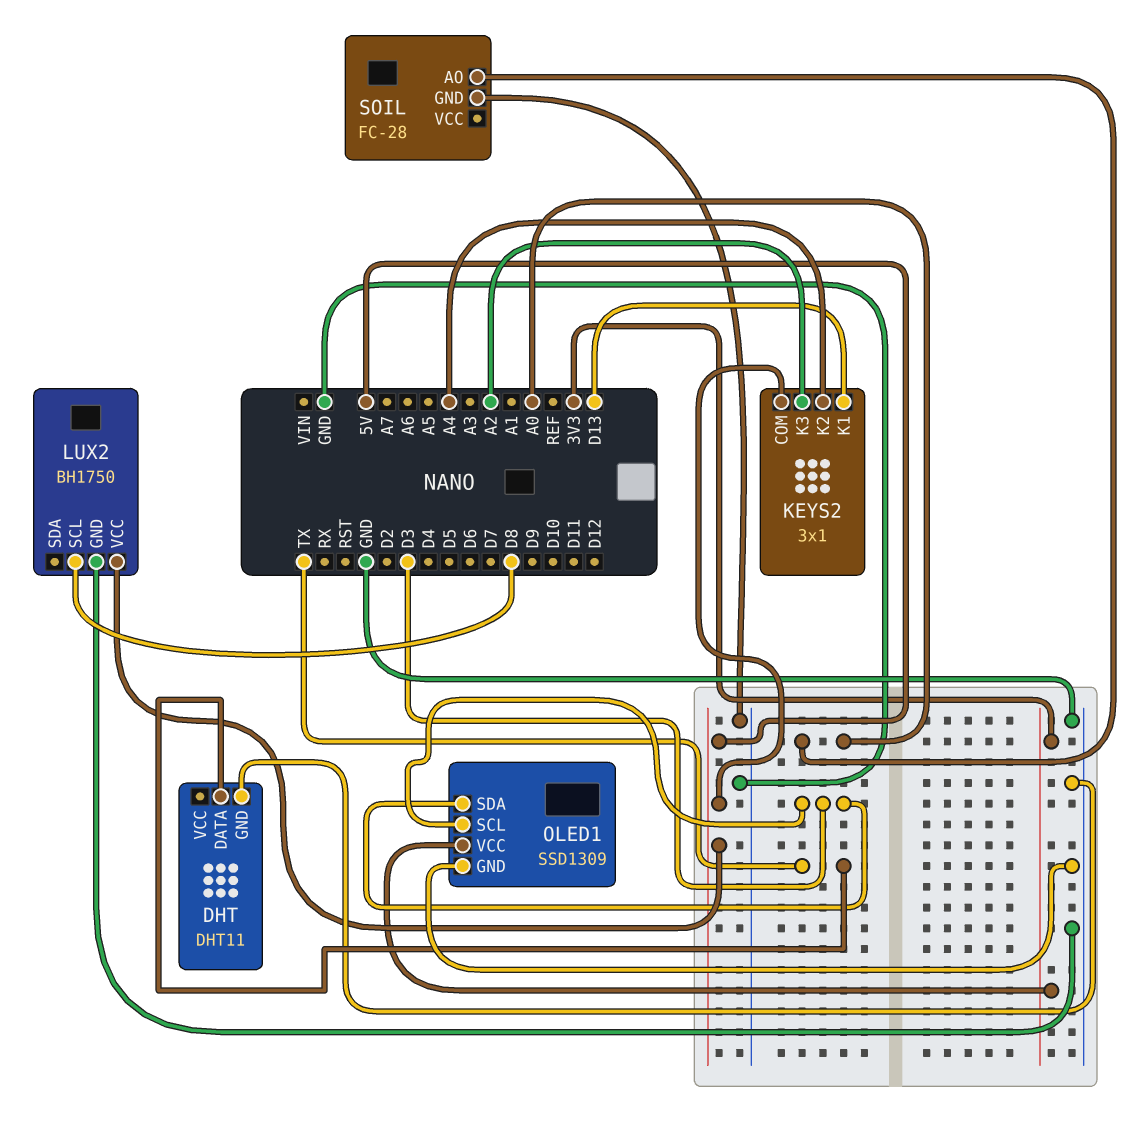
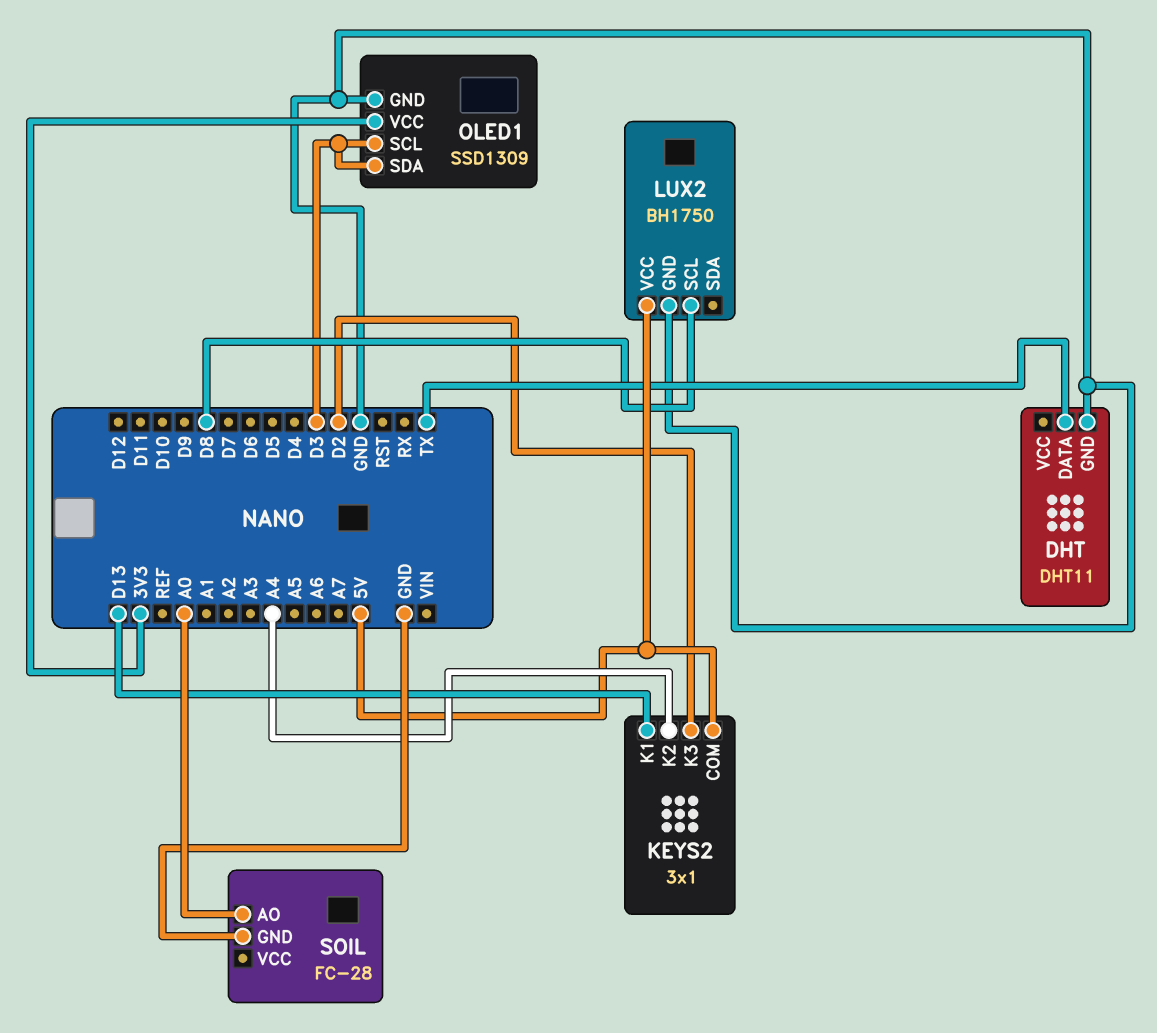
KEYS2 pin K3: A2 -> D2

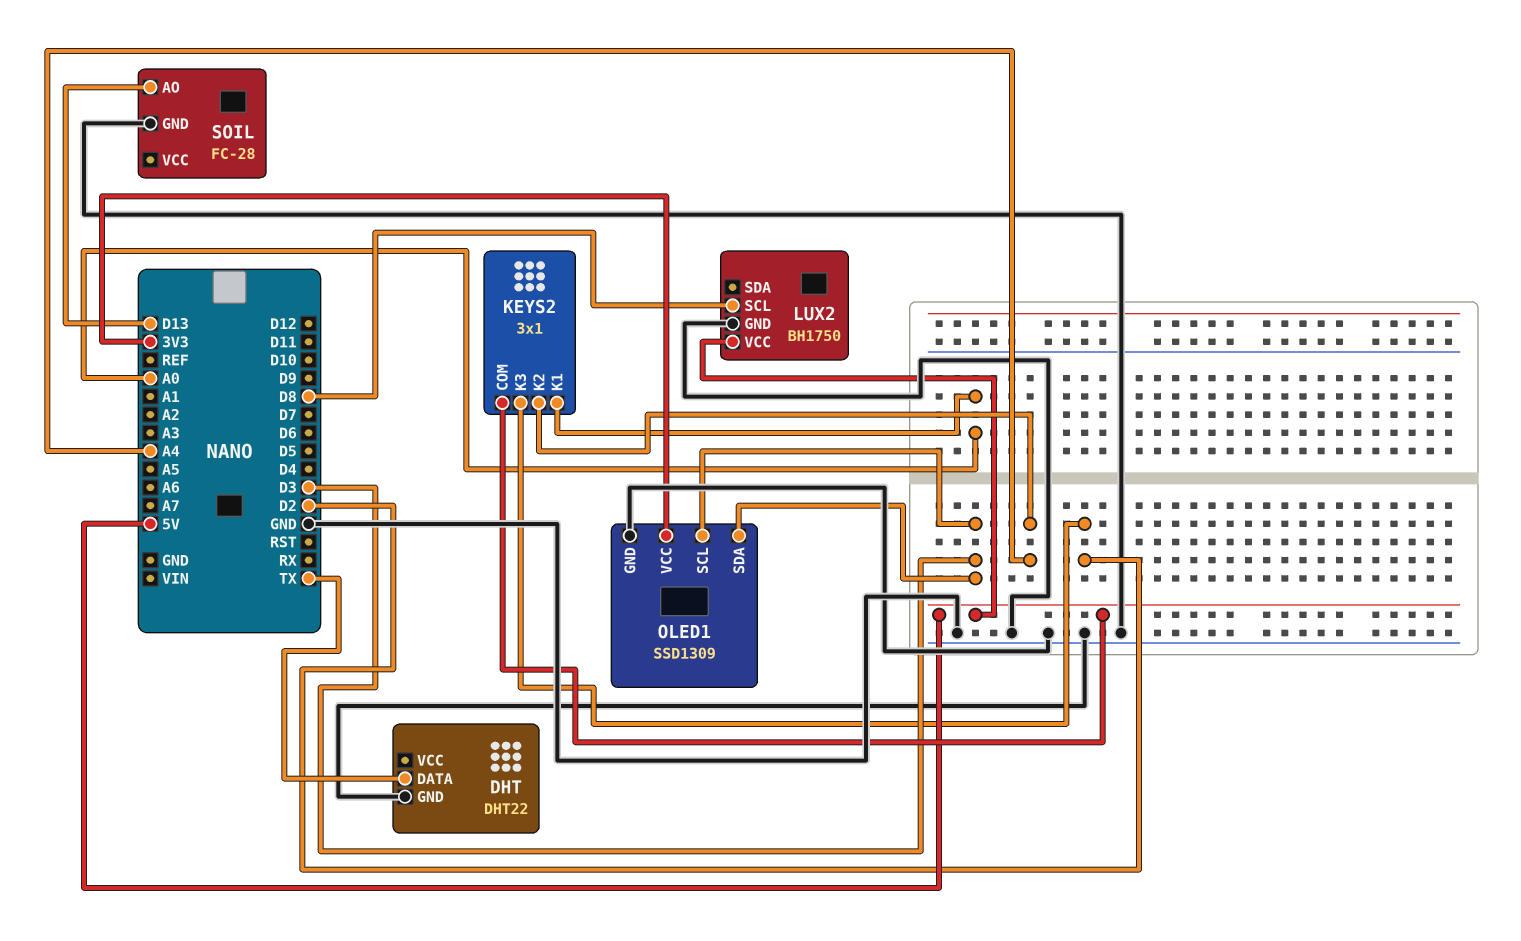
DHT: DHT11 -> DHT22
KEYS2 pin K1: D13 -> A0
SOIL pin AO: A0 -> D13

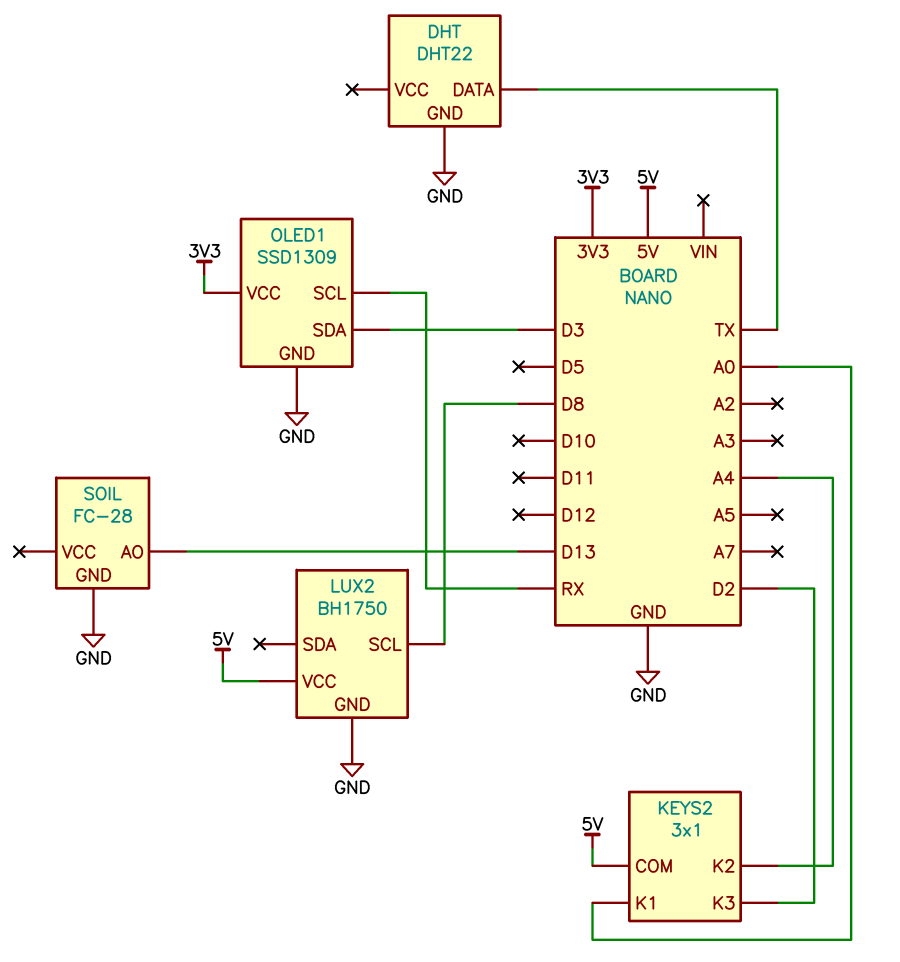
OLED1 pin SCL: D3 -> RX

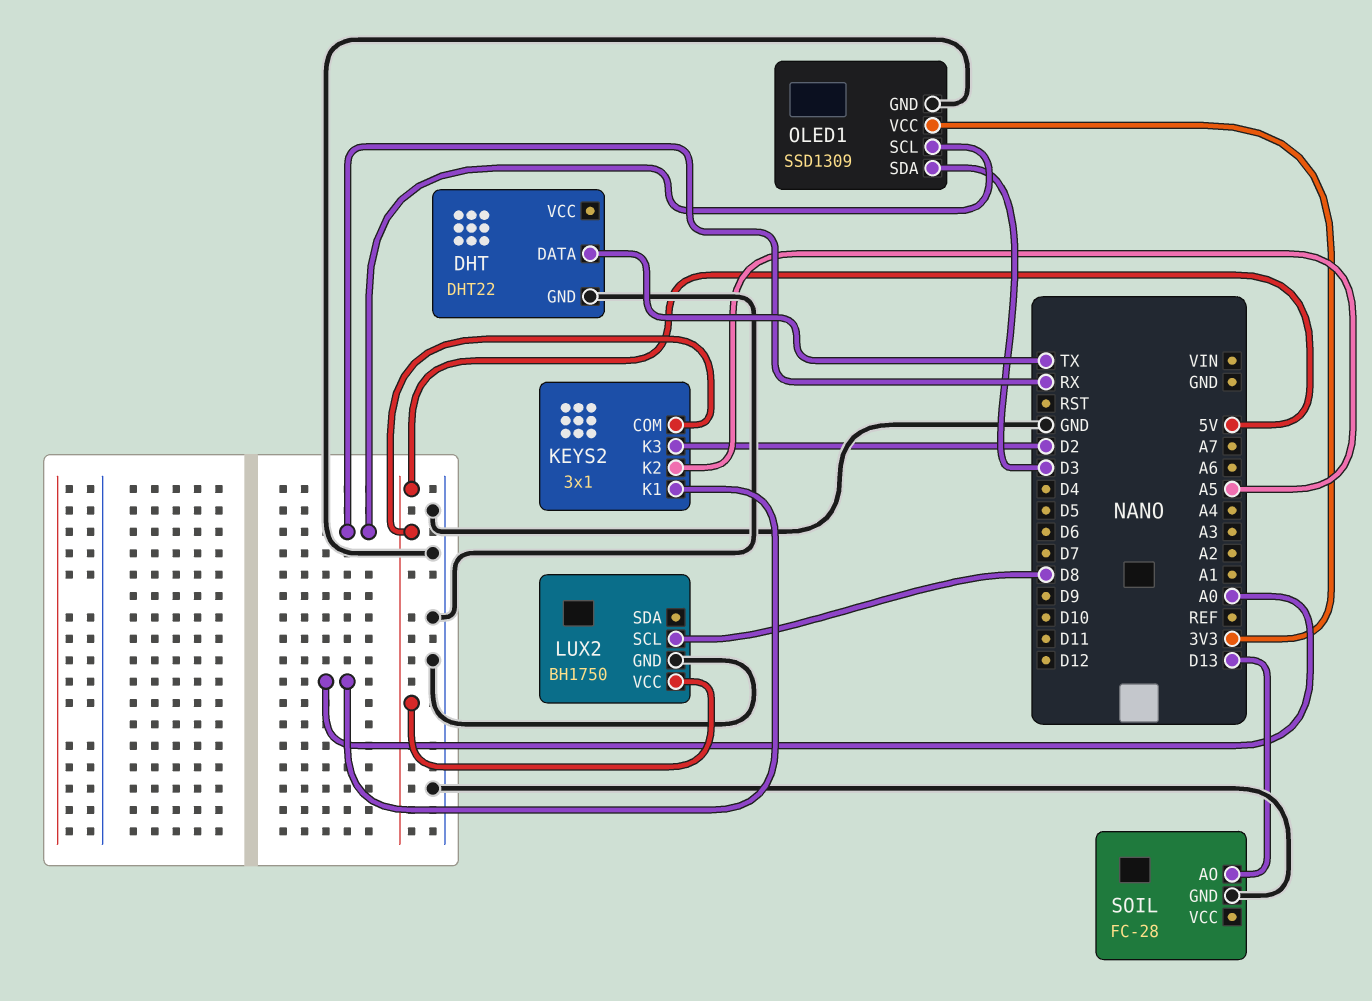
KEYS2 pin K2: A4 -> A5

